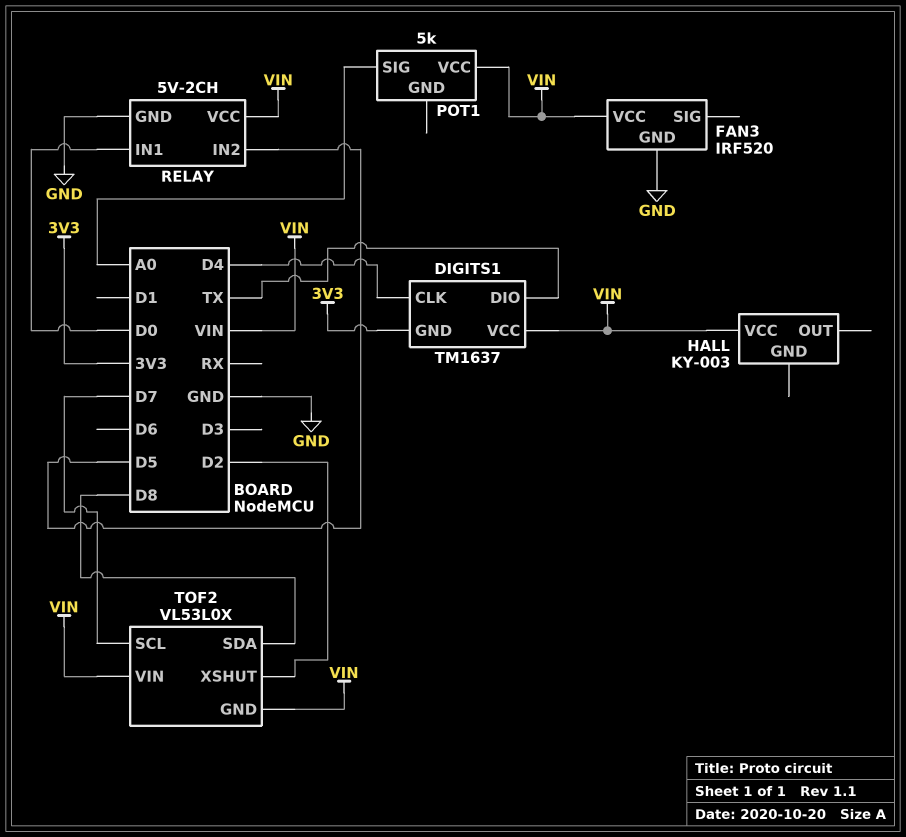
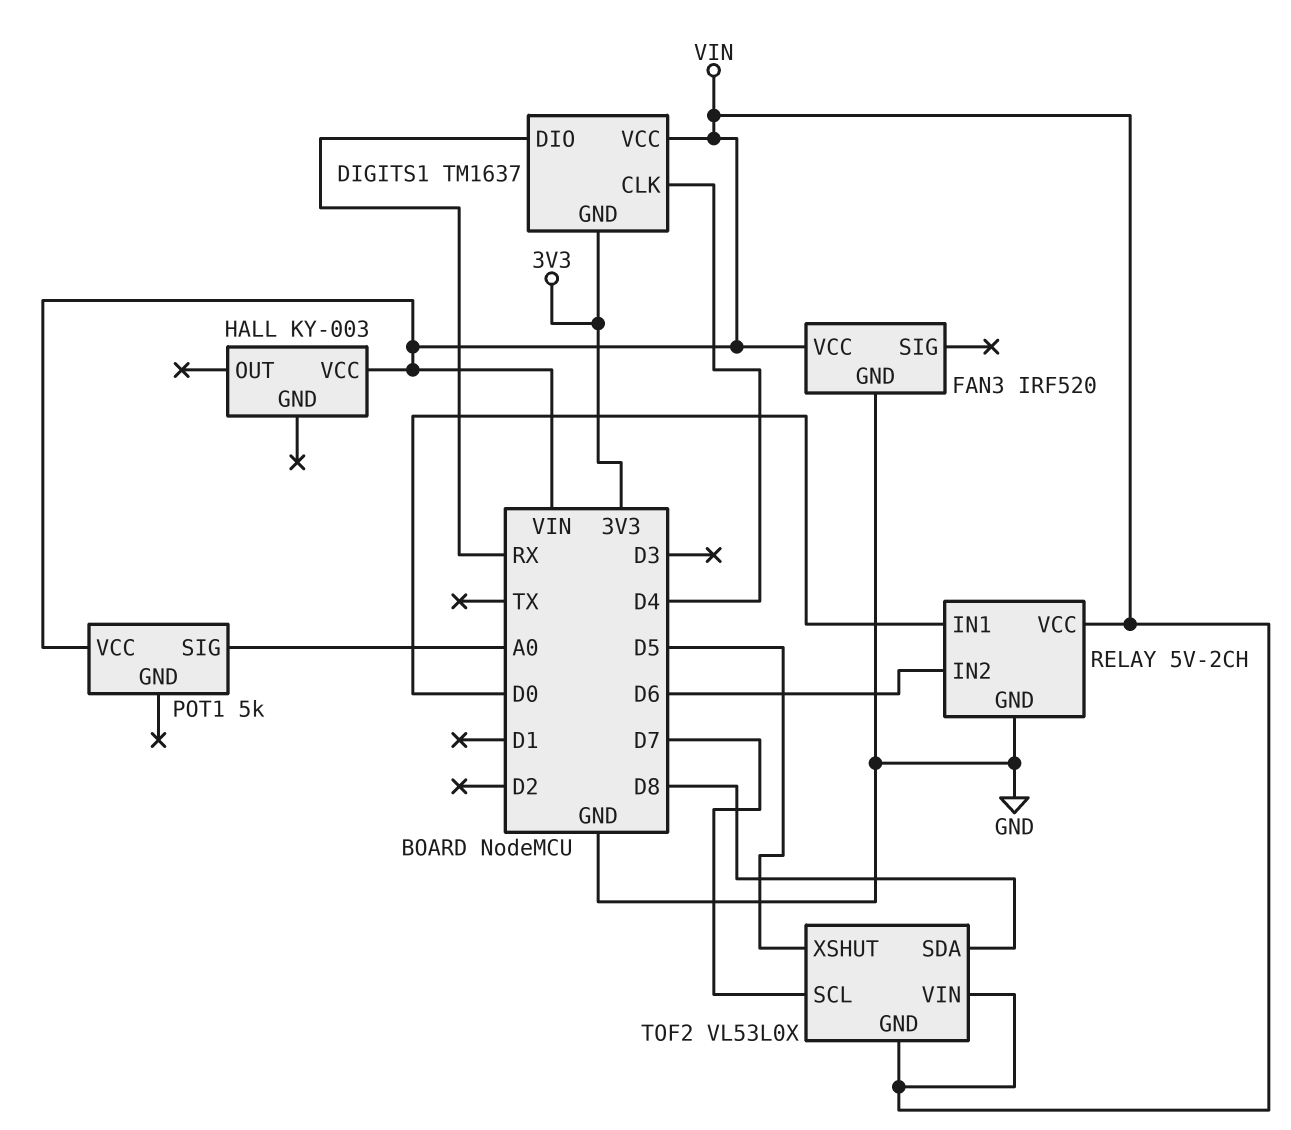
DIGITS1 pin DIO: TX -> RX
RELAY pin IN2: D5 -> D6
TOF2 pin XSHUT: D2 -> D5

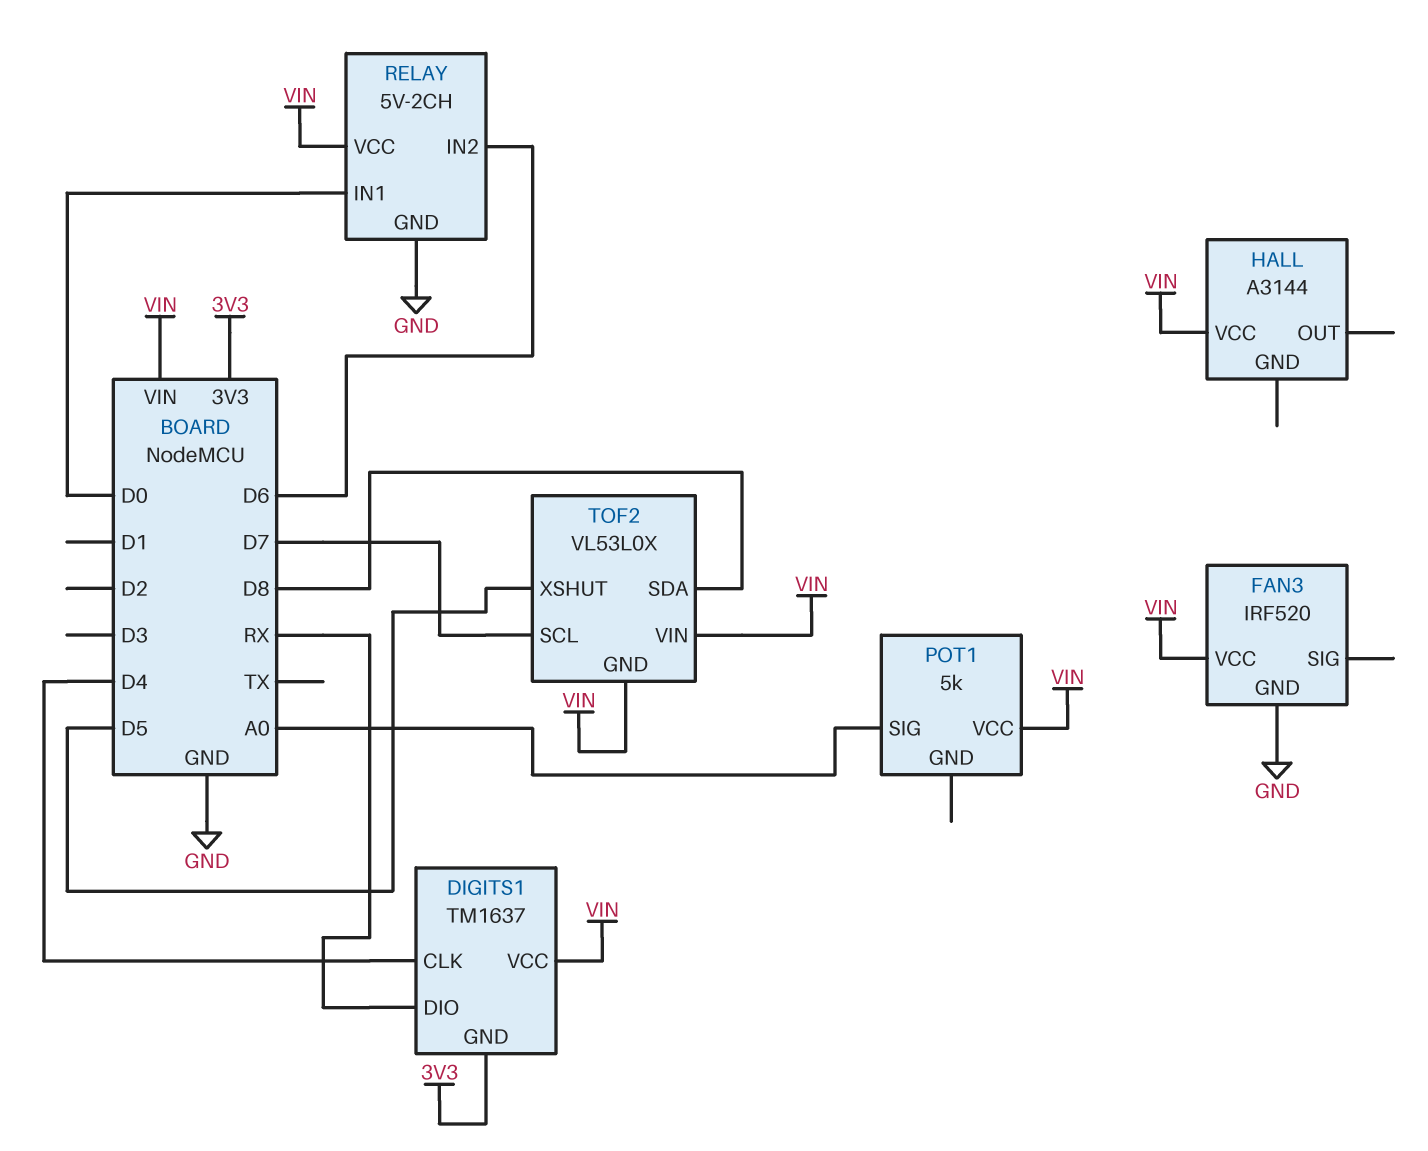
HALL: KY-003 -> A3144

